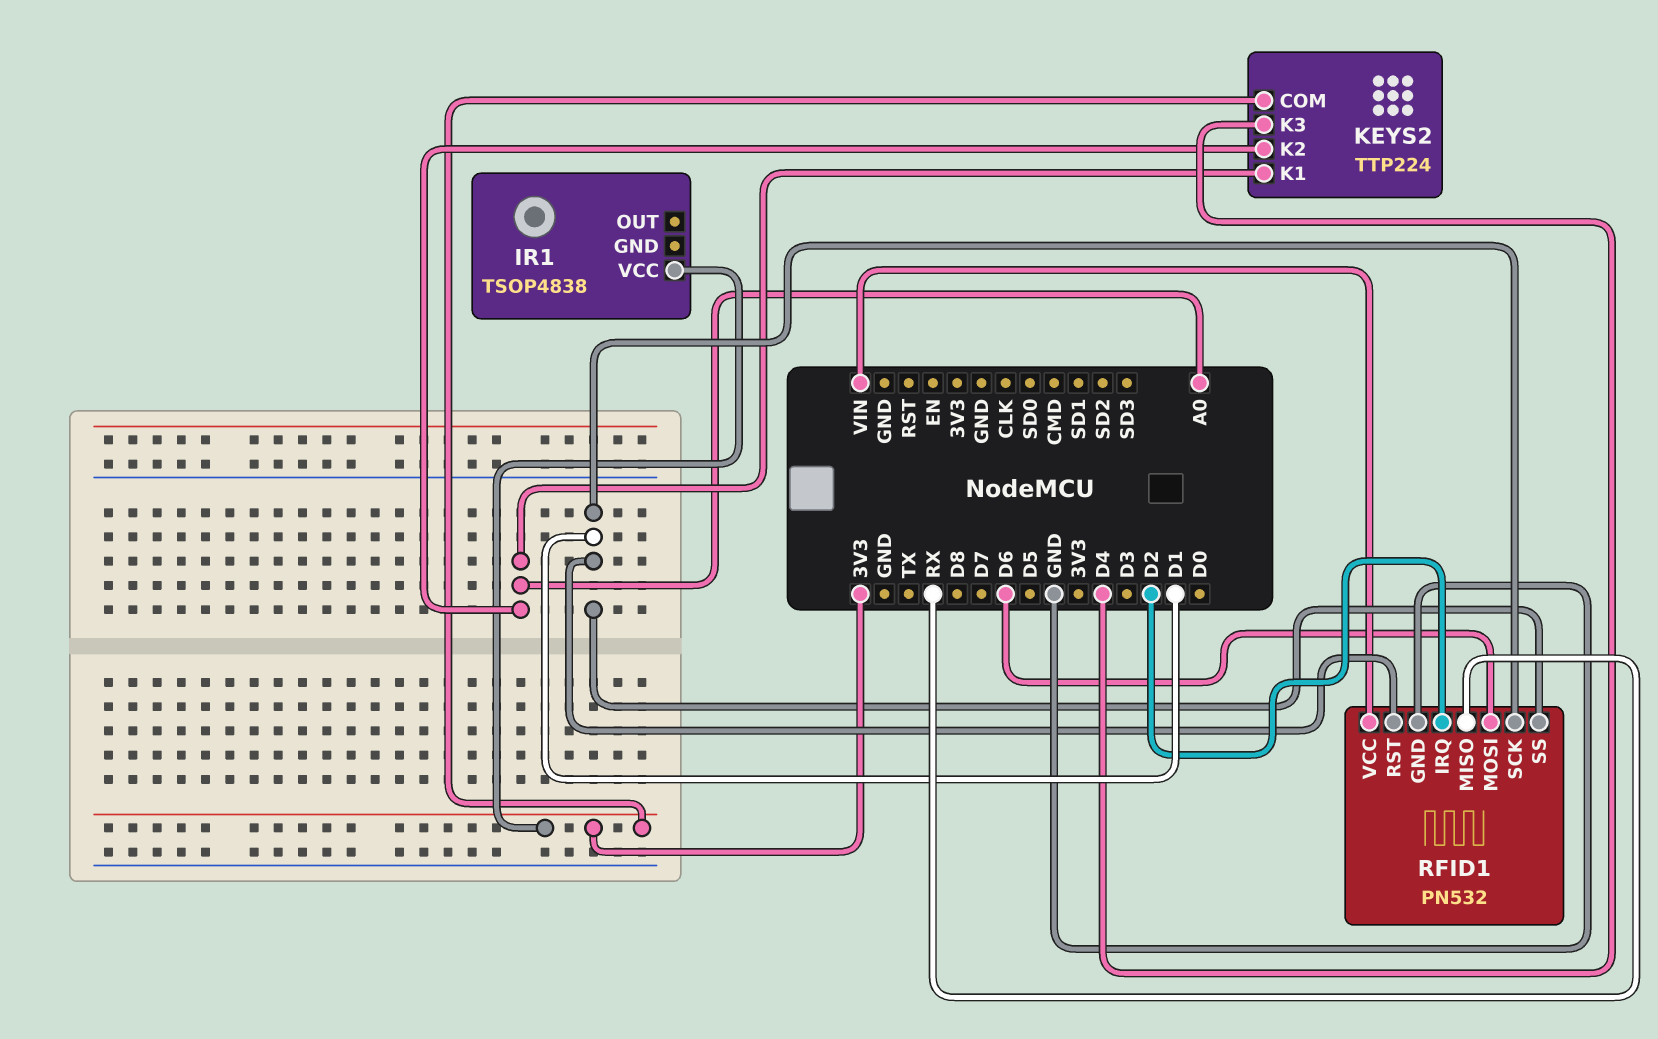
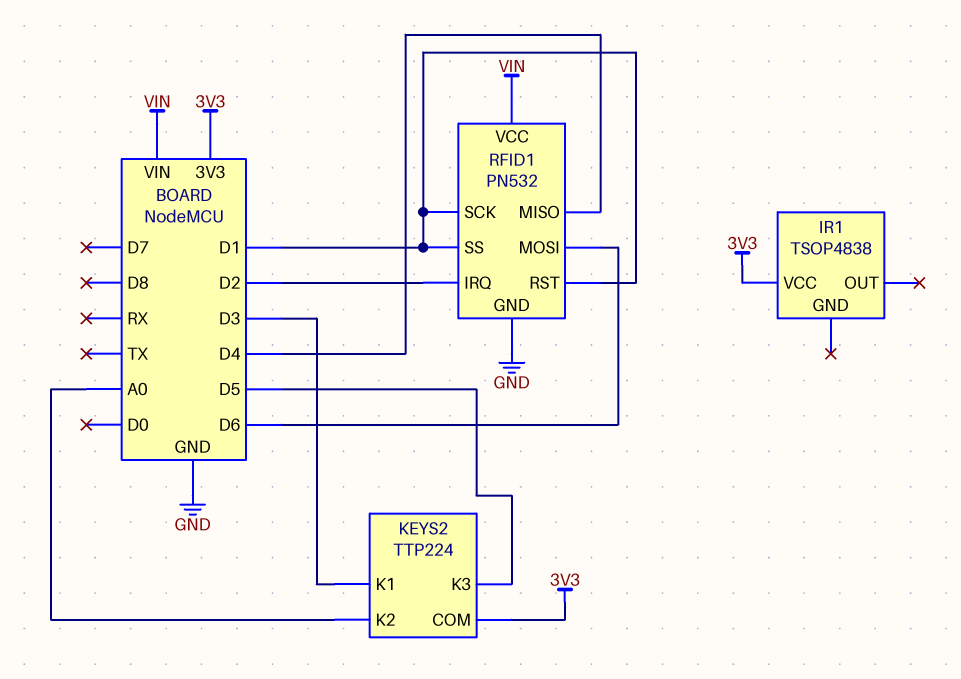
KEYS2 pin K1: A0 -> D3
KEYS2 pin K3: D4 -> D5
RFID1 pin MISO: RX -> D4

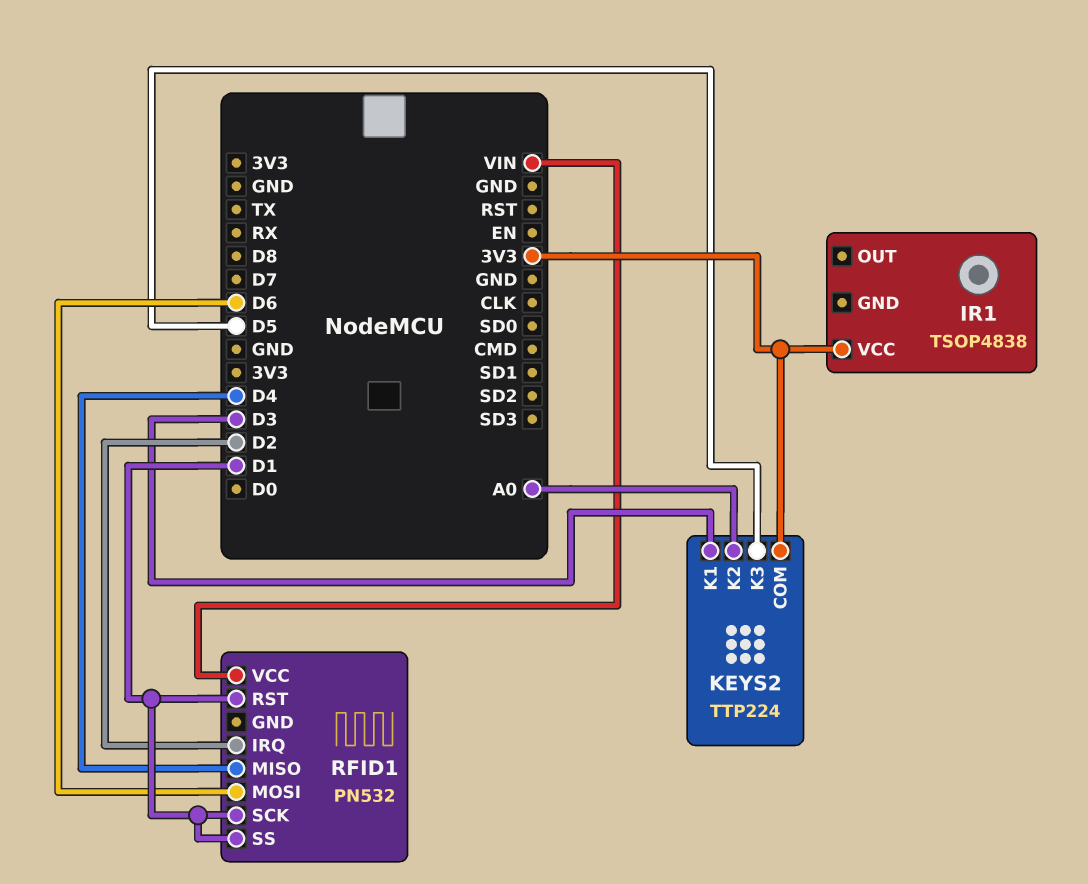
RFID1 pin GND: GND -> none

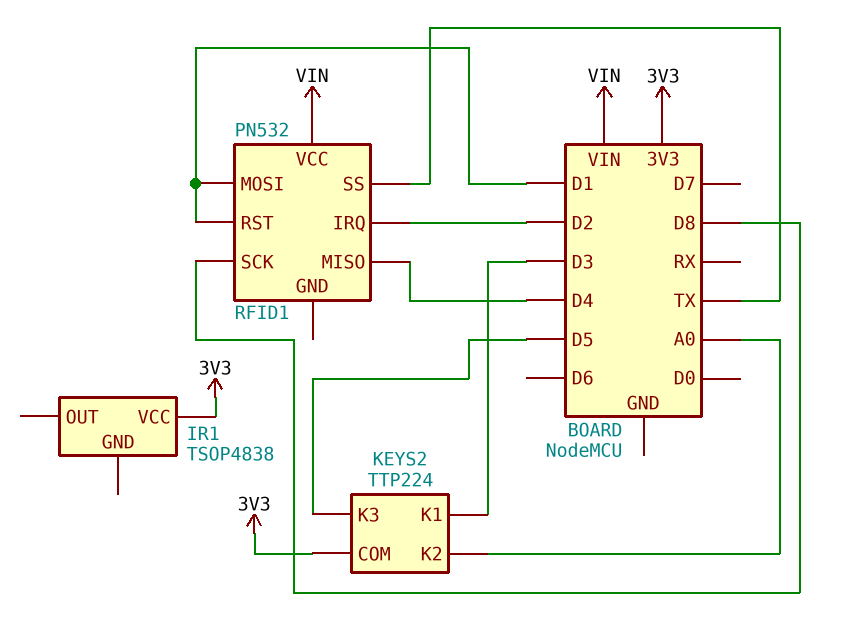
RFID1 pin MOSI: D6 -> D1
RFID1 pin SCK: D1 -> D8
RFID1 pin SS: D1 -> TX

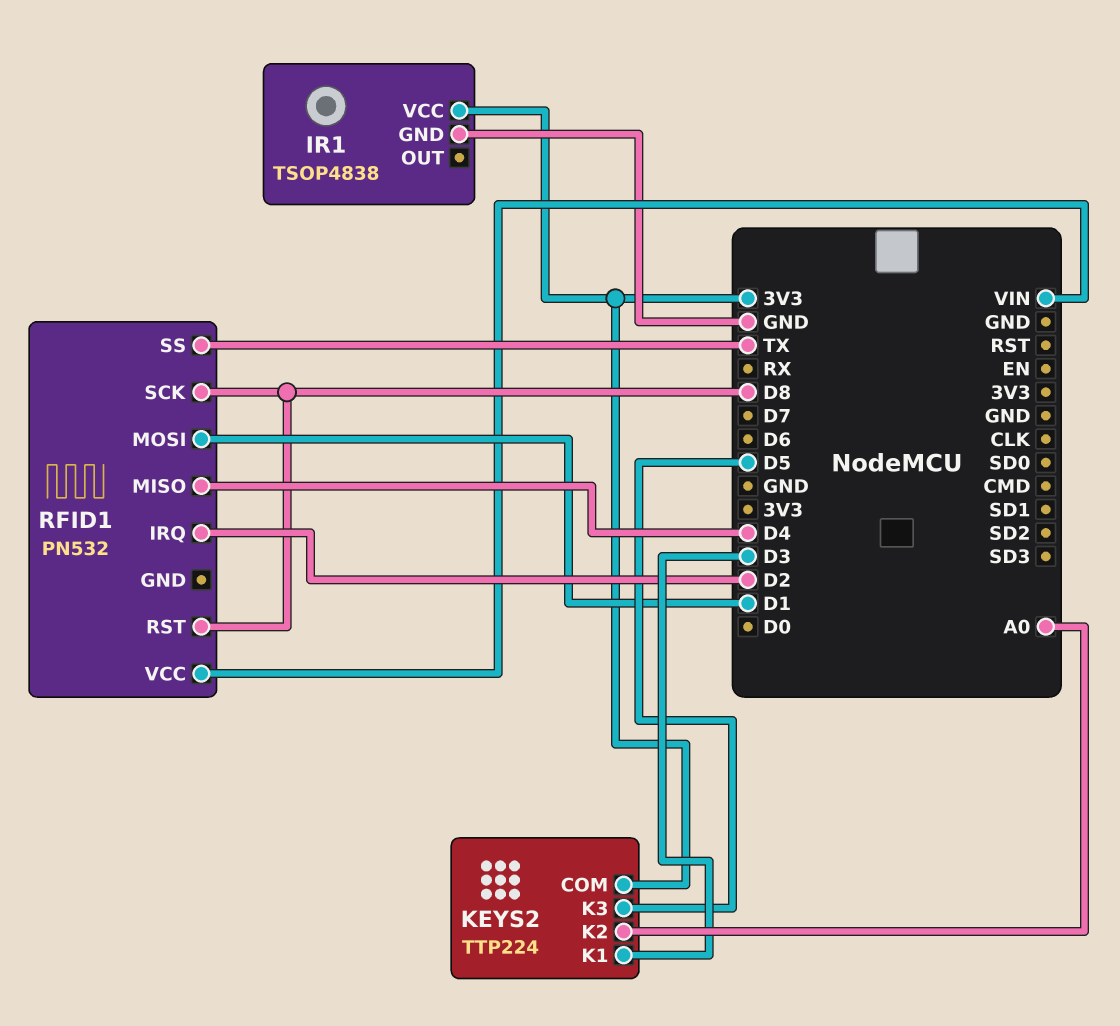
IR1 pin GND: none -> GND
RFID1 pin RST: D1 -> D8

